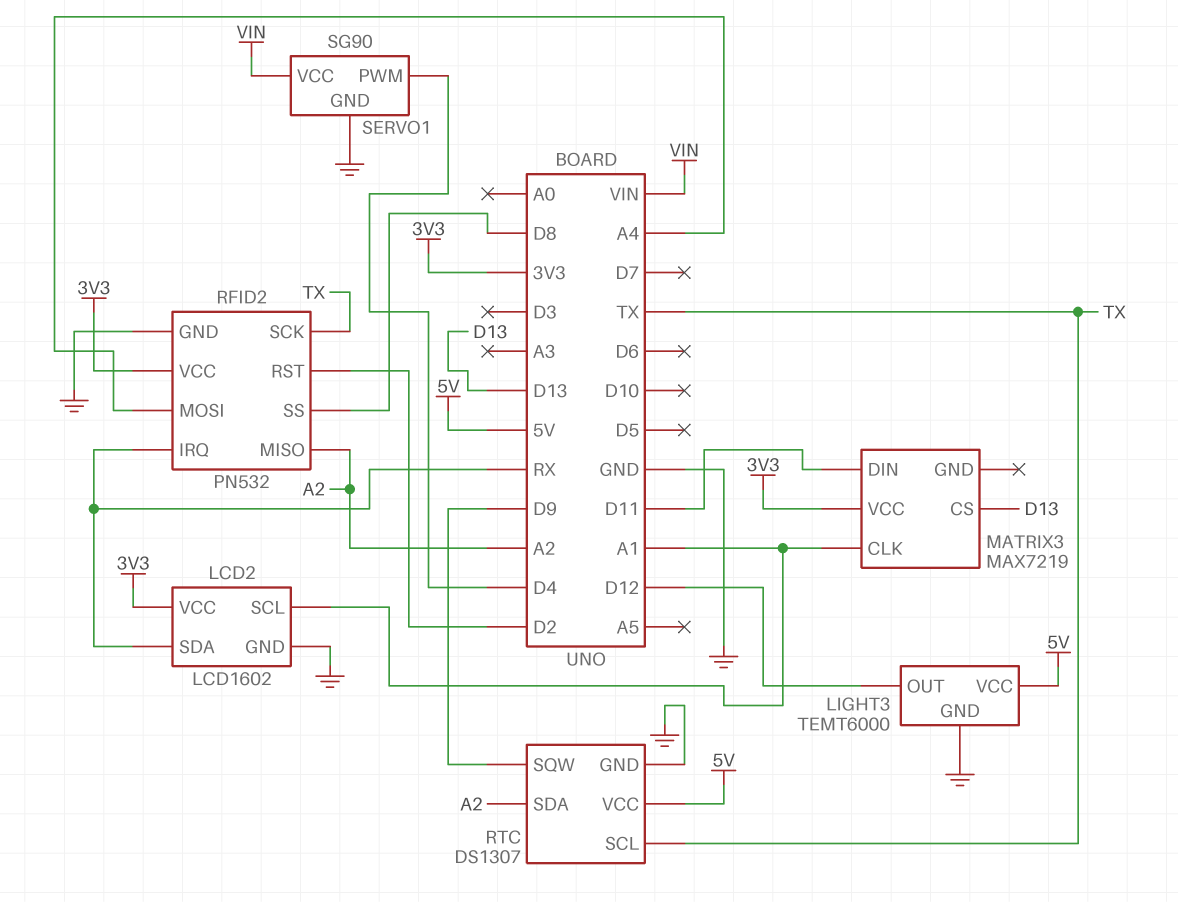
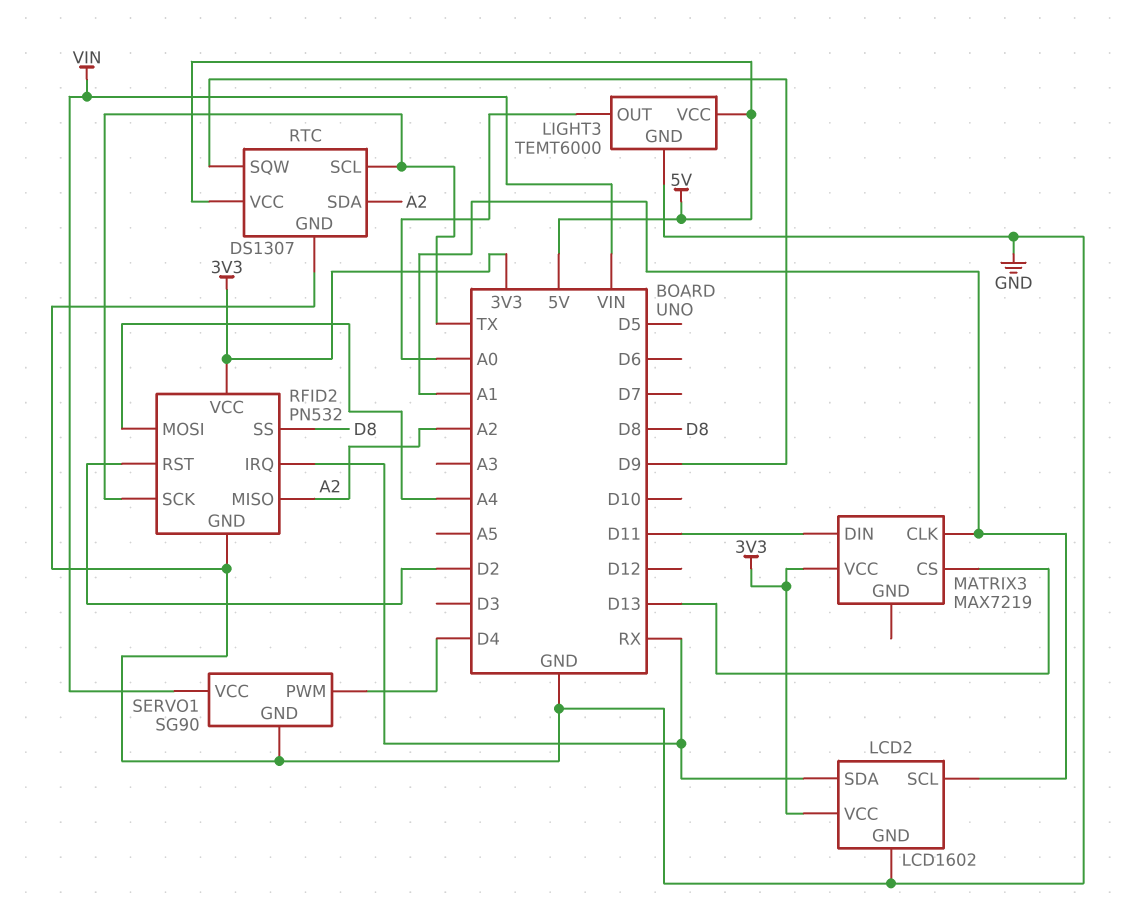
LIGHT3 pin OUT: D12 -> A0

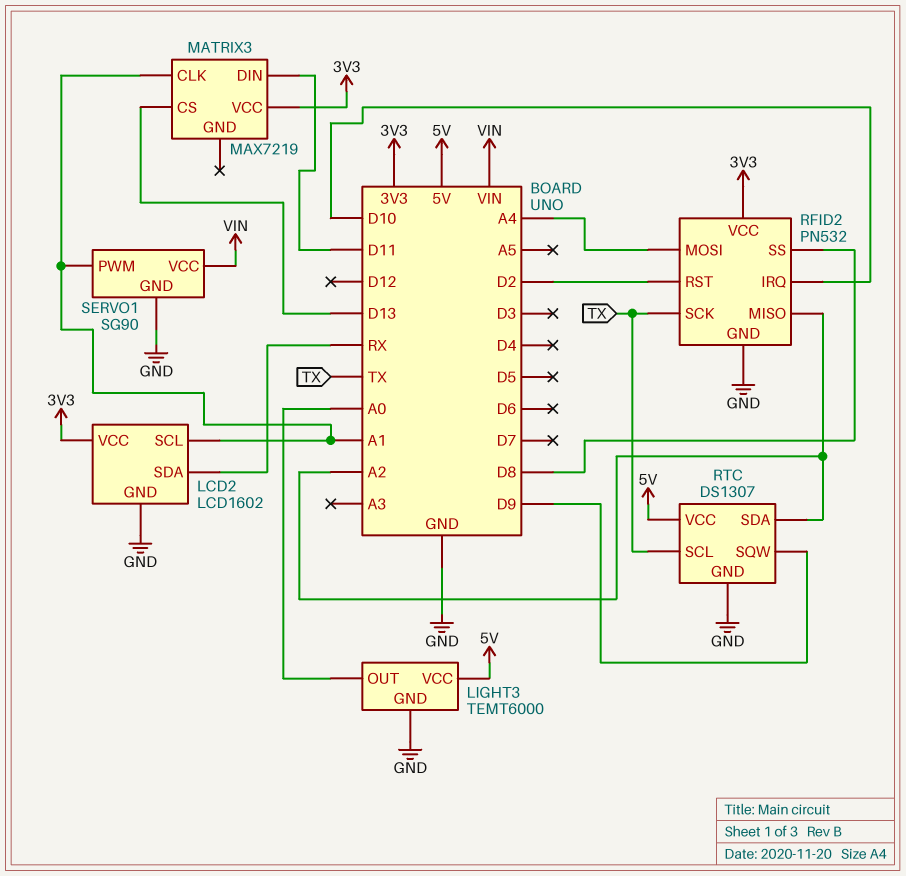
RFID2 pin IRQ: RX -> D10
SERVO1 pin PWM: D4 -> A1

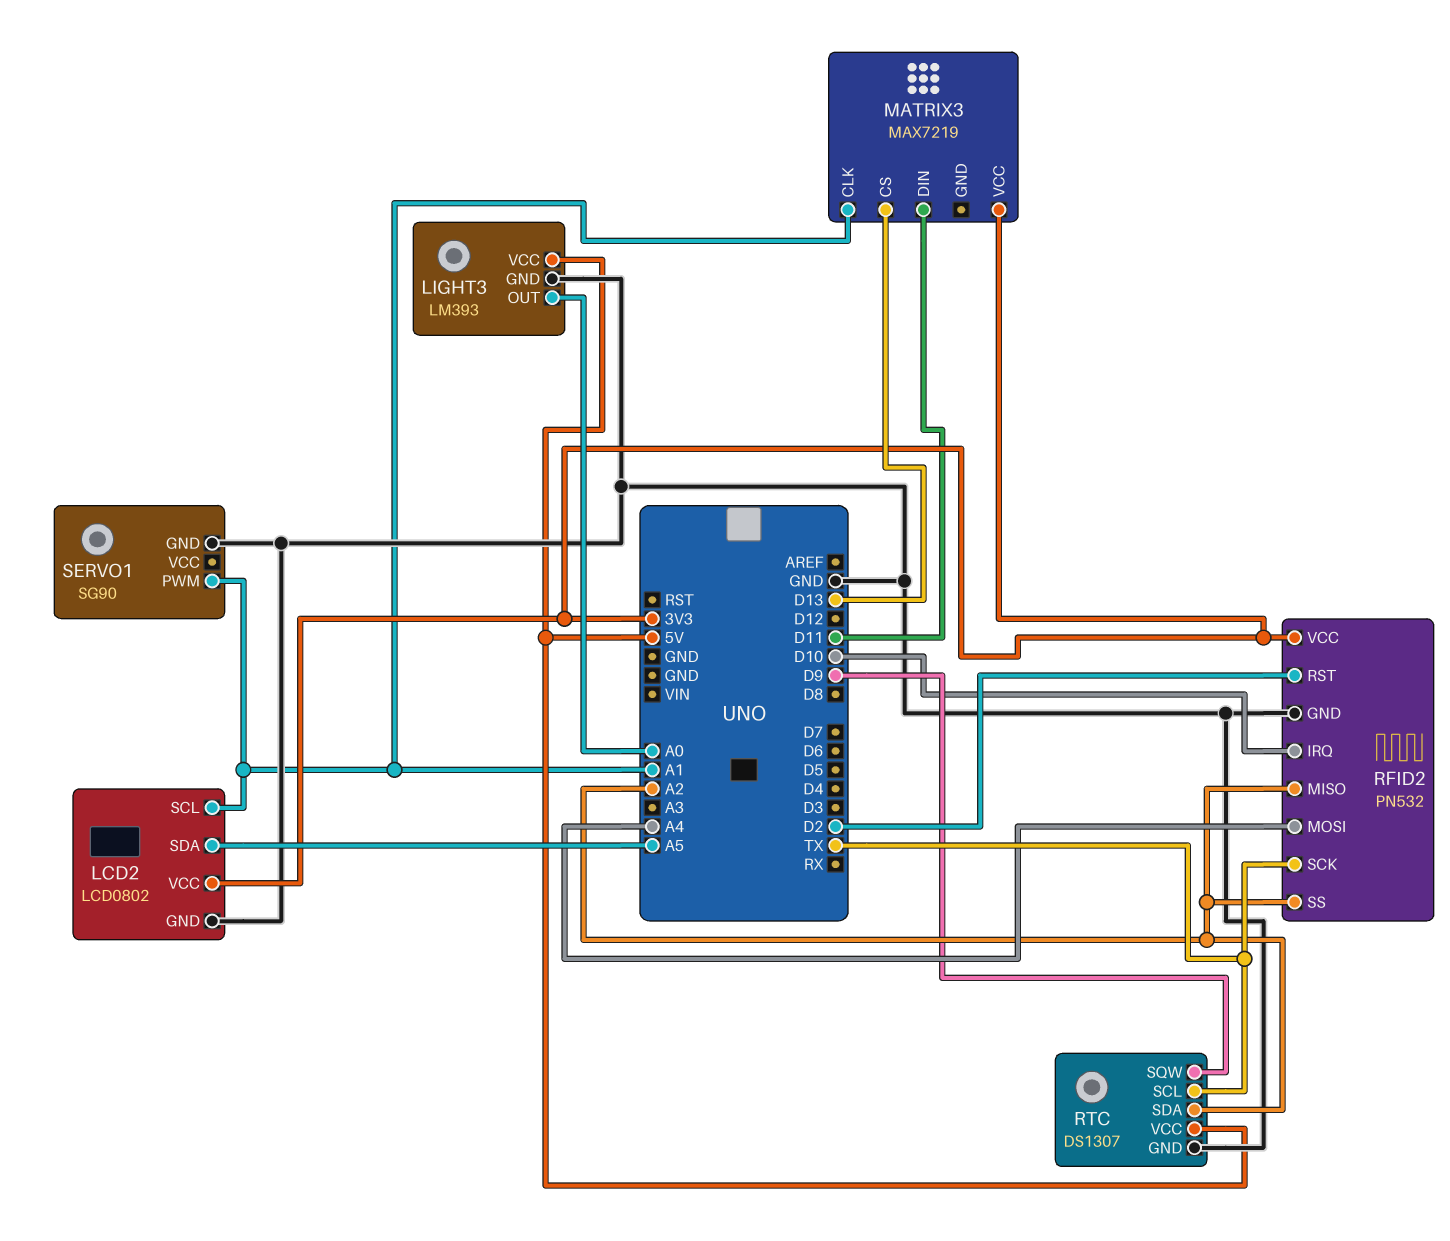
LCD2: LCD1602 -> LCD0802
LCD2 pin SDA: RX -> A5
LIGHT3: TEMT6000 -> LM393
RFID2 pin SS: D8 -> A2
SERVO1 pin VCC: VIN -> none

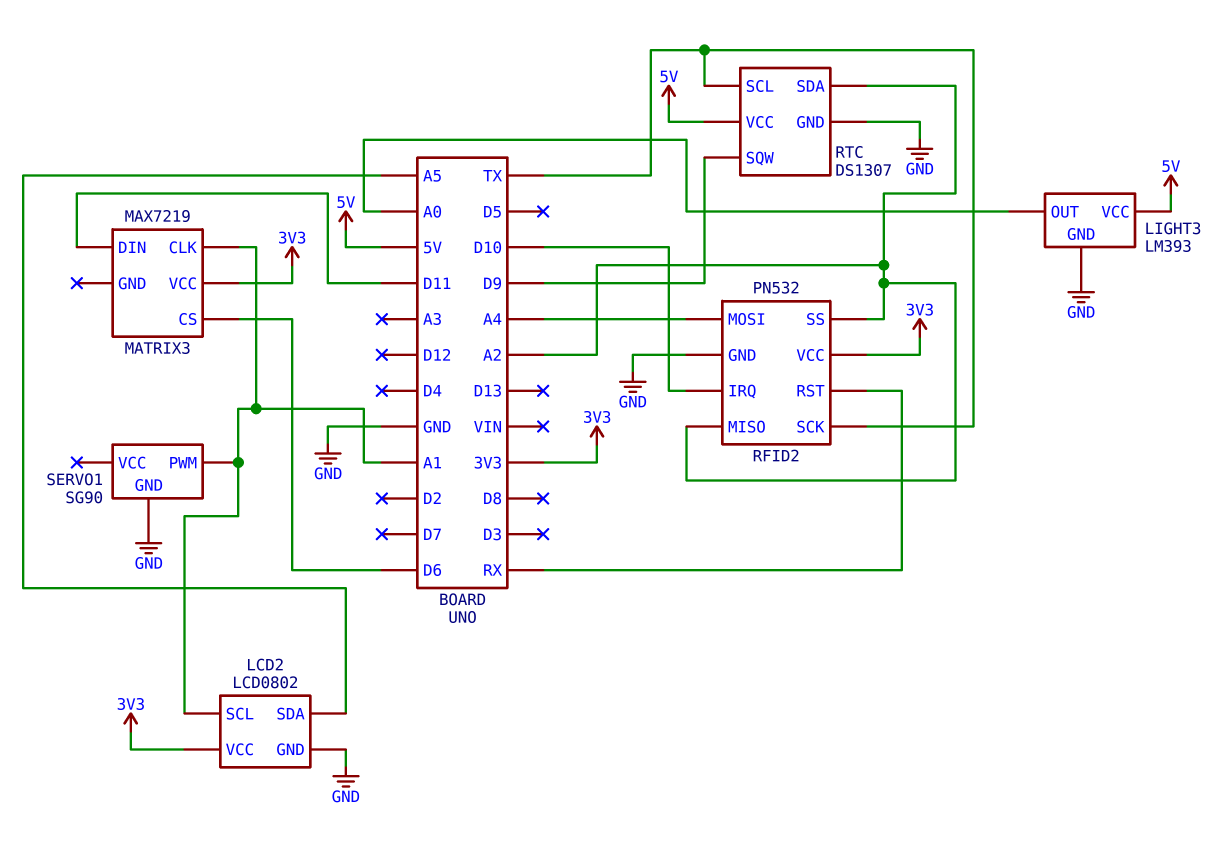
MATRIX3 pin CS: D13 -> D6
RFID2 pin RST: D2 -> RX

